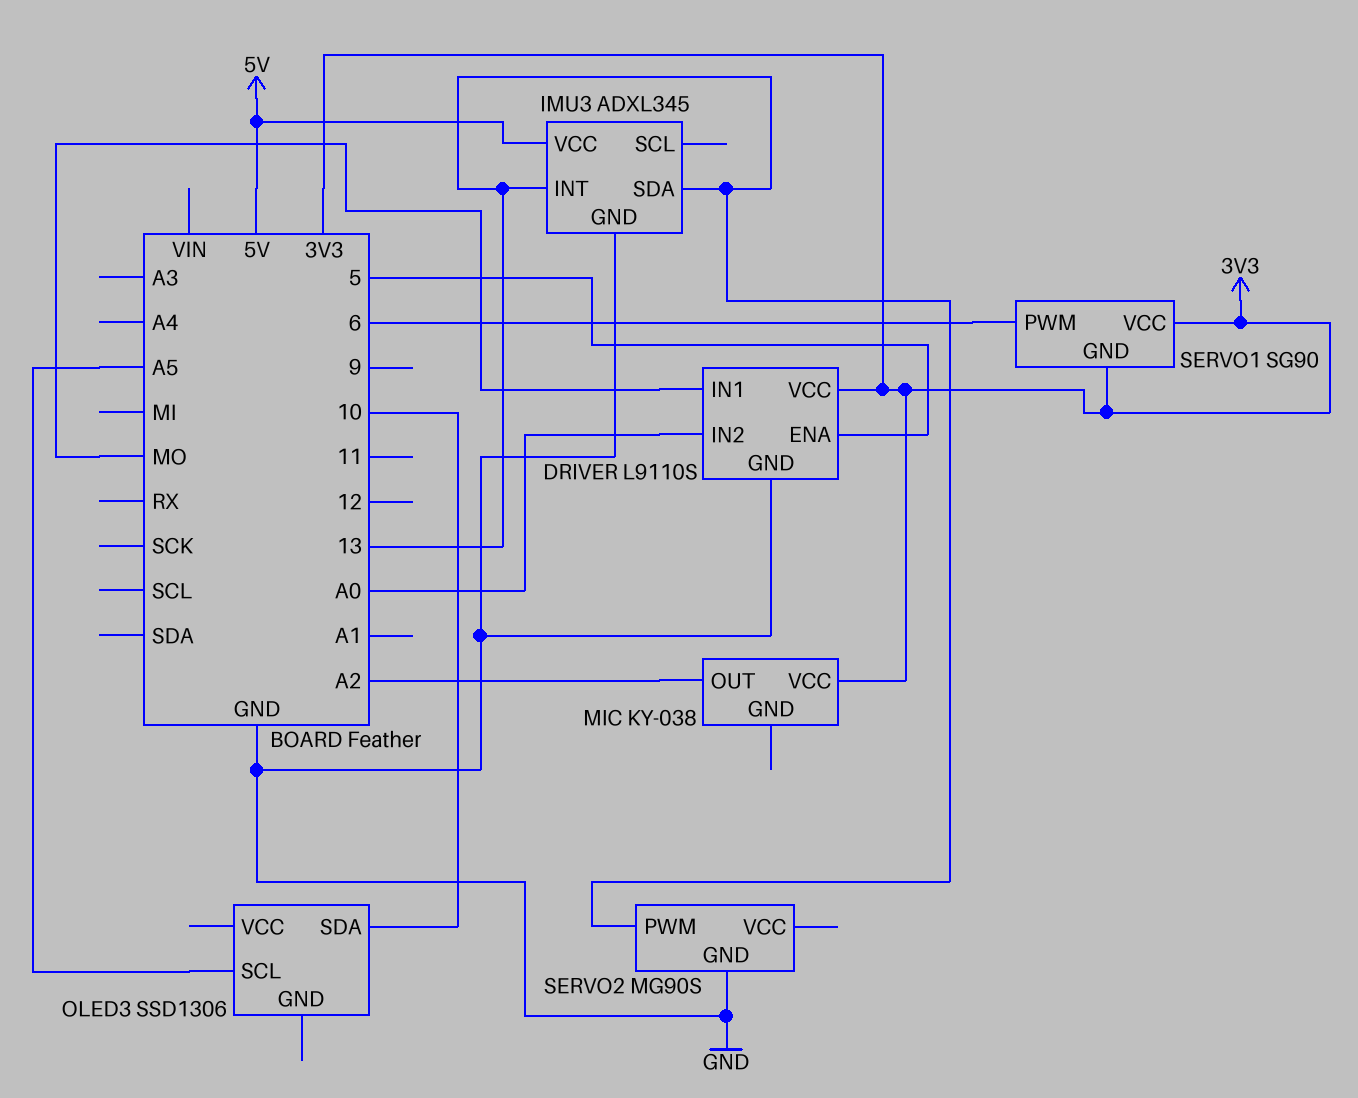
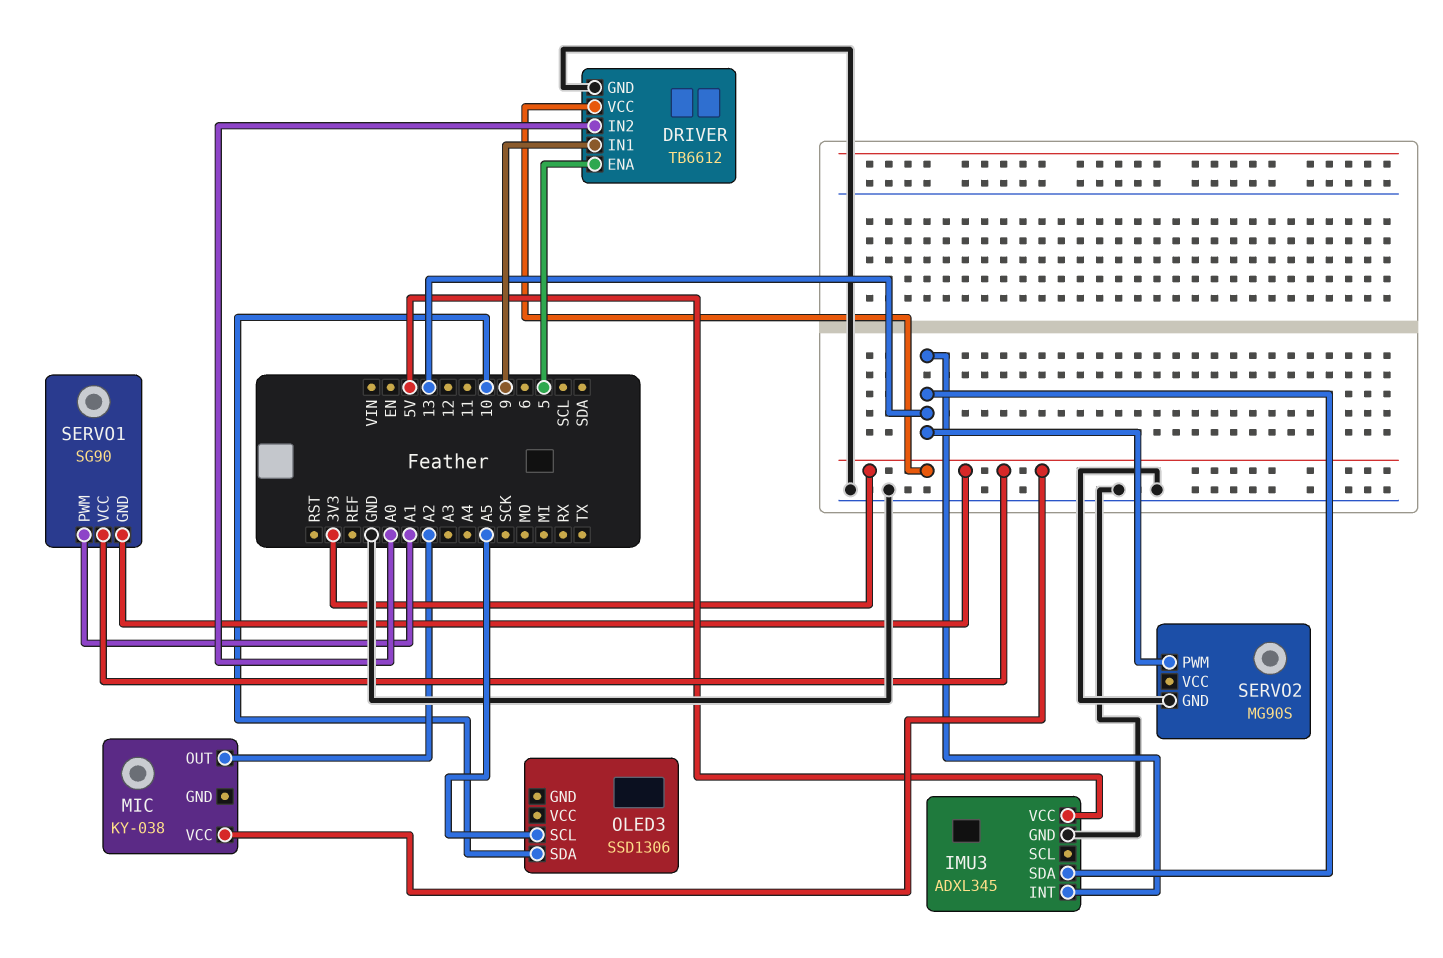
DRIVER: L9110S -> TB6612
DRIVER pin IN1: MO -> 9
SERVO1 pin PWM: 6 -> A1

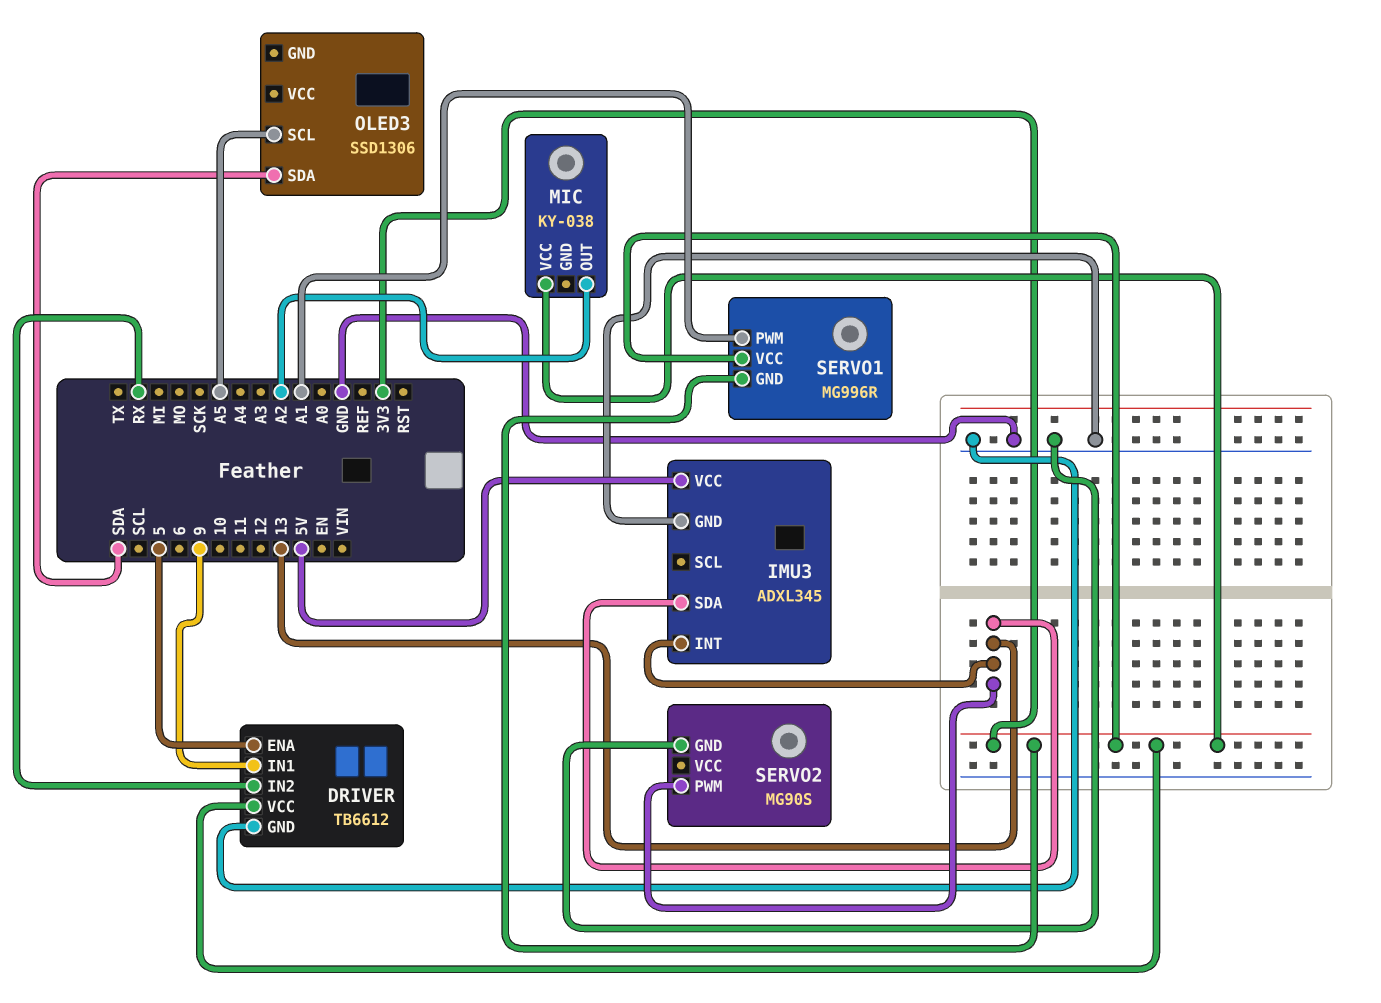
DRIVER pin IN2: A0 -> RX
OLED3 pin SDA: 10 -> SDA
SERVO1: SG90 -> MG996R

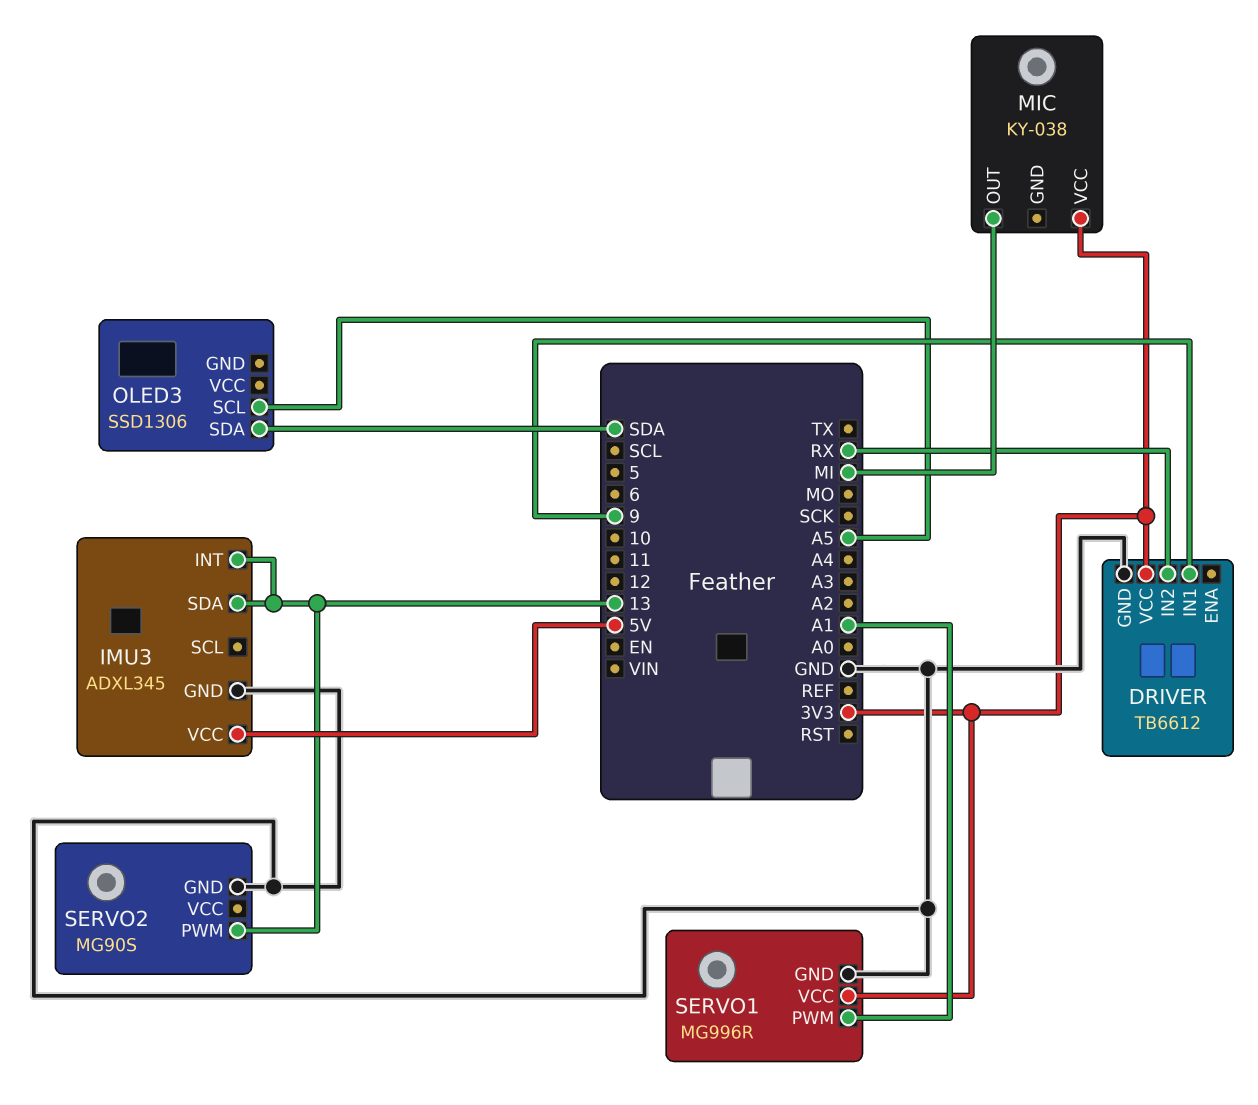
DRIVER pin ENA: 5 -> none
MIC pin OUT: A2 -> MI
SERVO1 pin GND: 3V3 -> GND

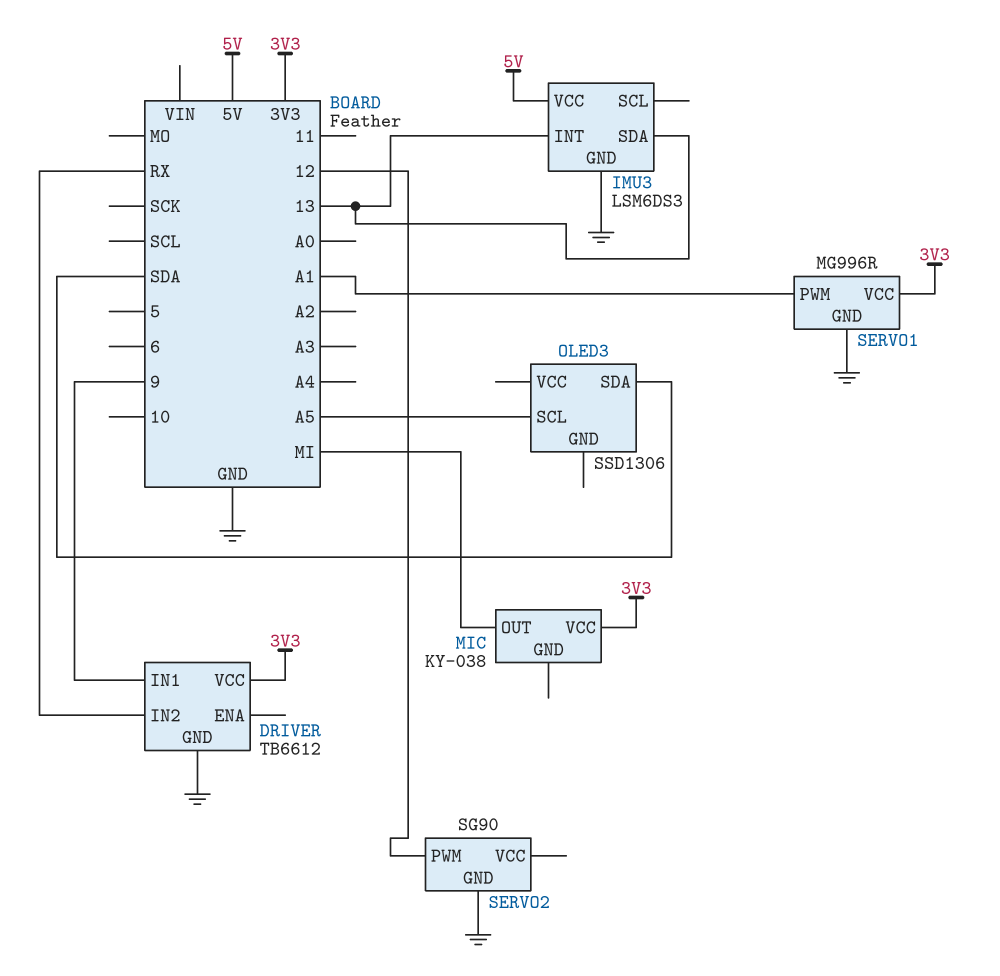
IMU3: ADXL345 -> LSM6DS3
SERVO2: MG90S -> SG90
SERVO2 pin PWM: 13 -> 12

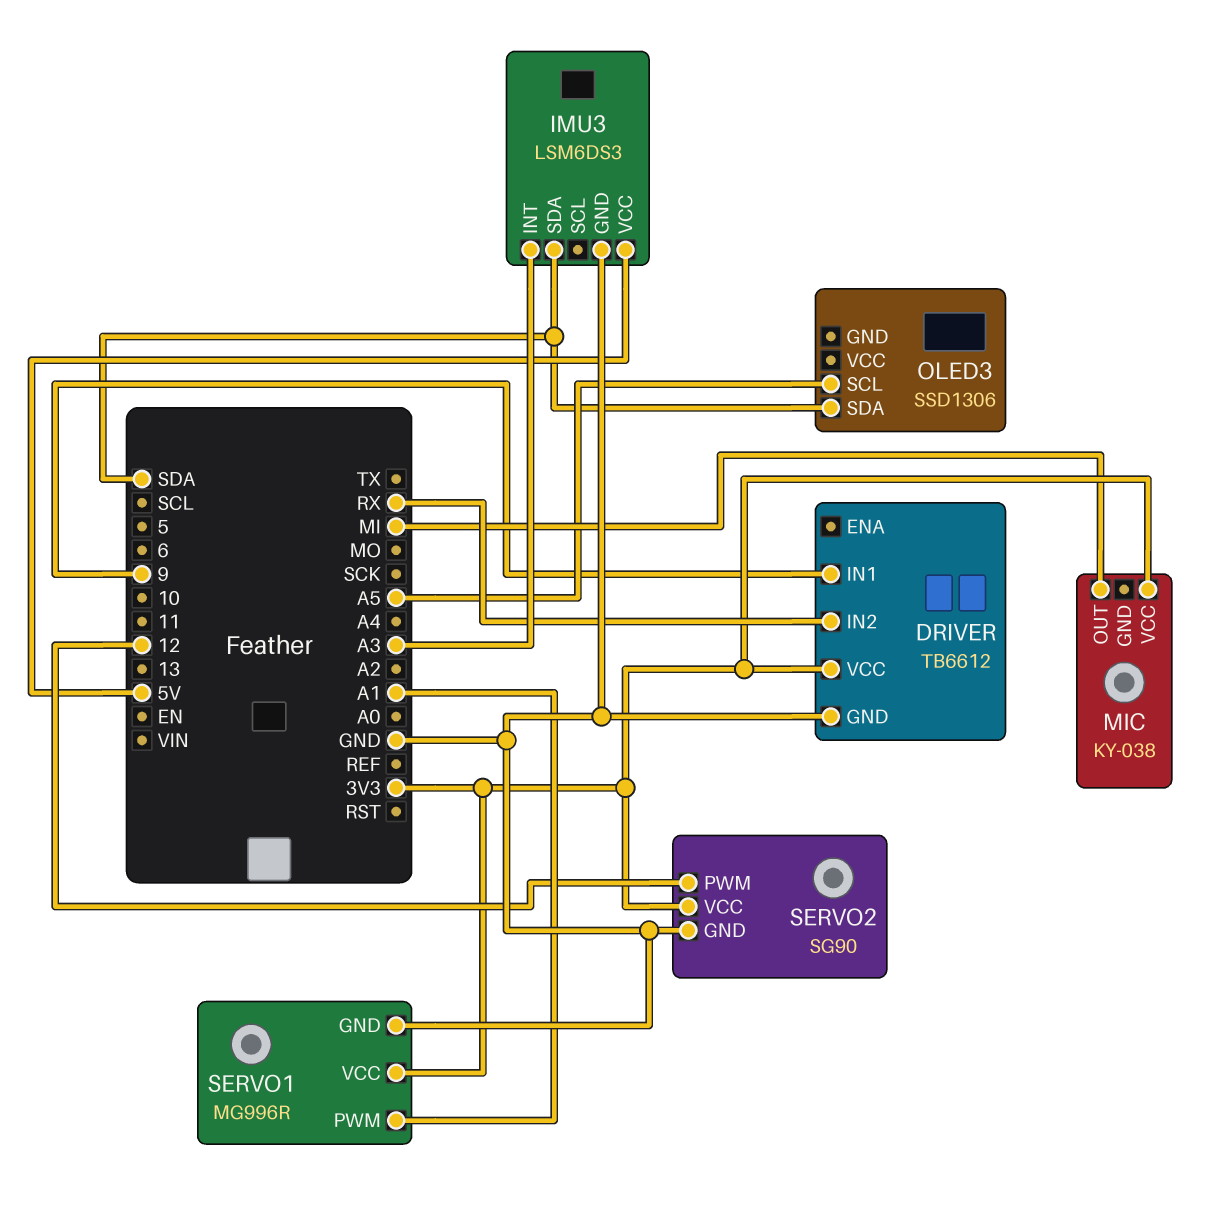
IMU3 pin INT: 13 -> A3
IMU3 pin SDA: 13 -> SDA
SERVO2 pin VCC: none -> 3V3

